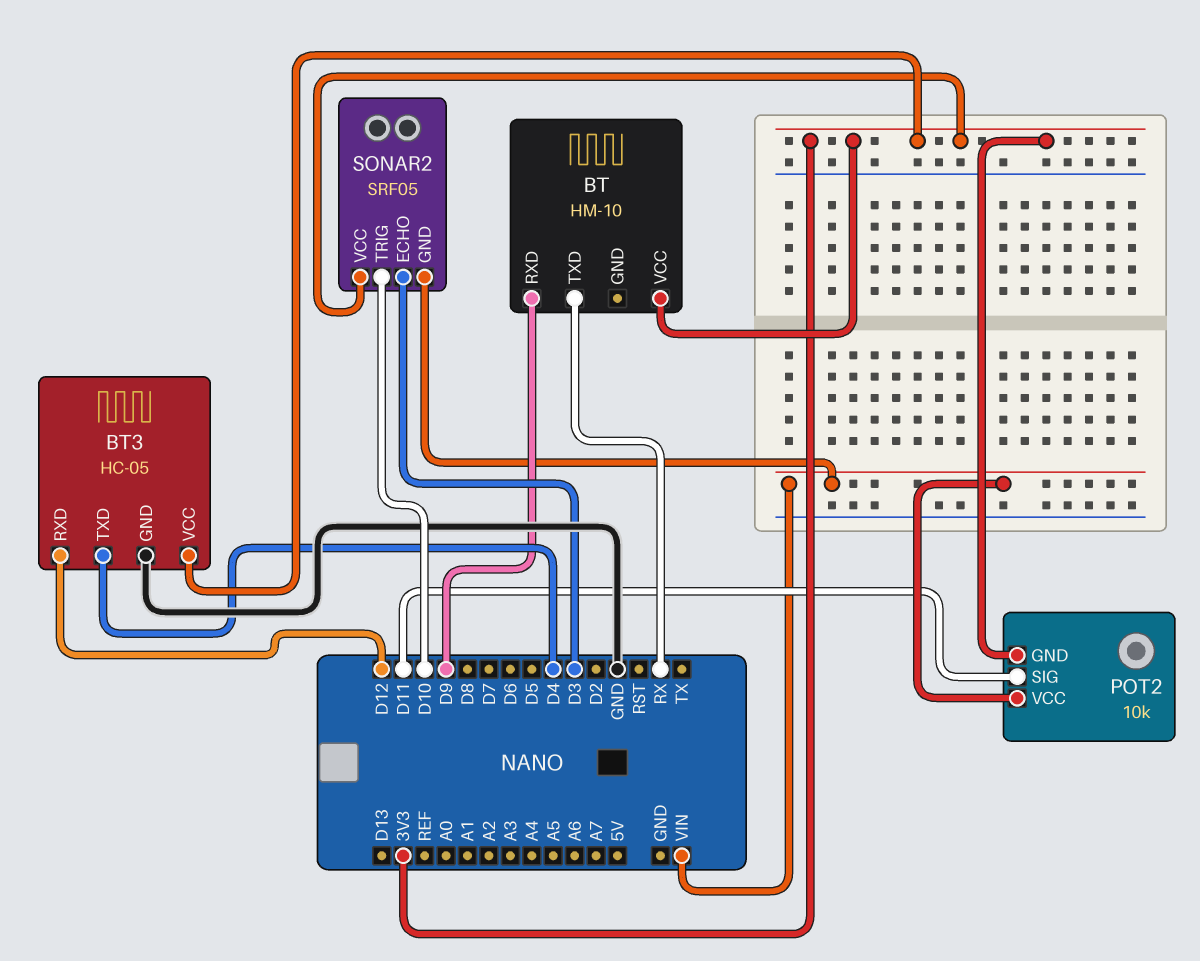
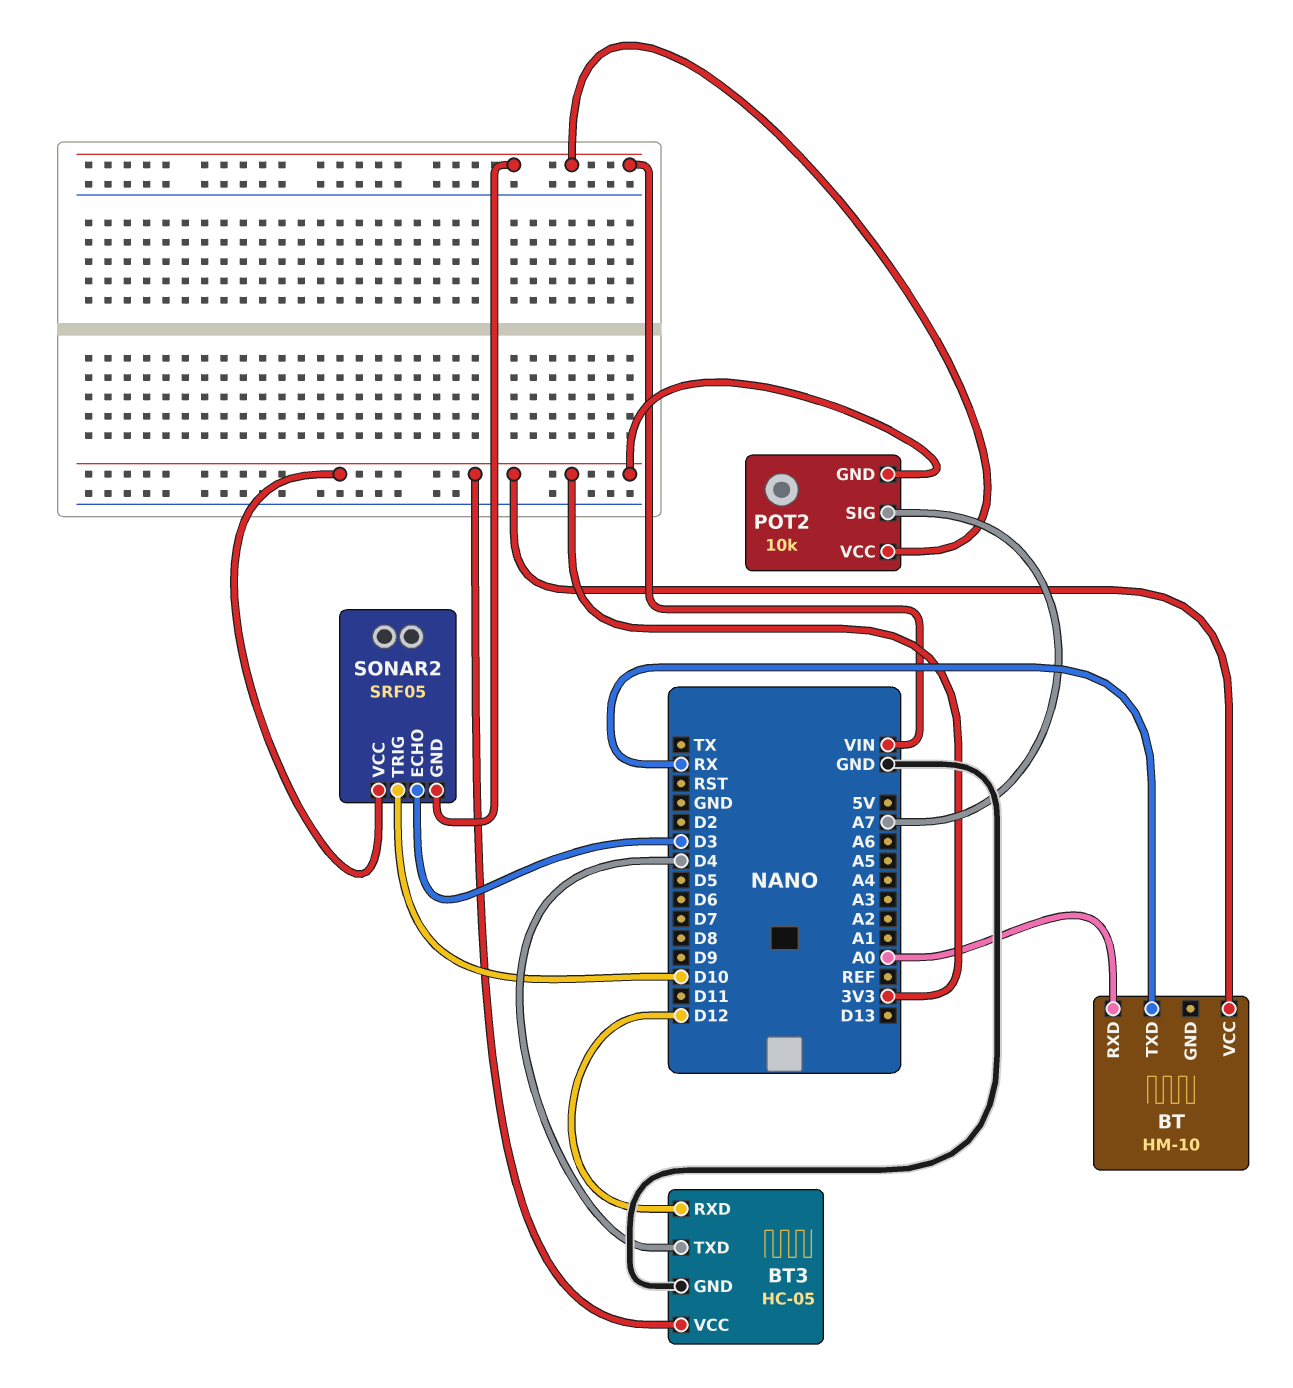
BT pin RXD: D9 -> A0
POT2 pin SIG: D11 -> A7

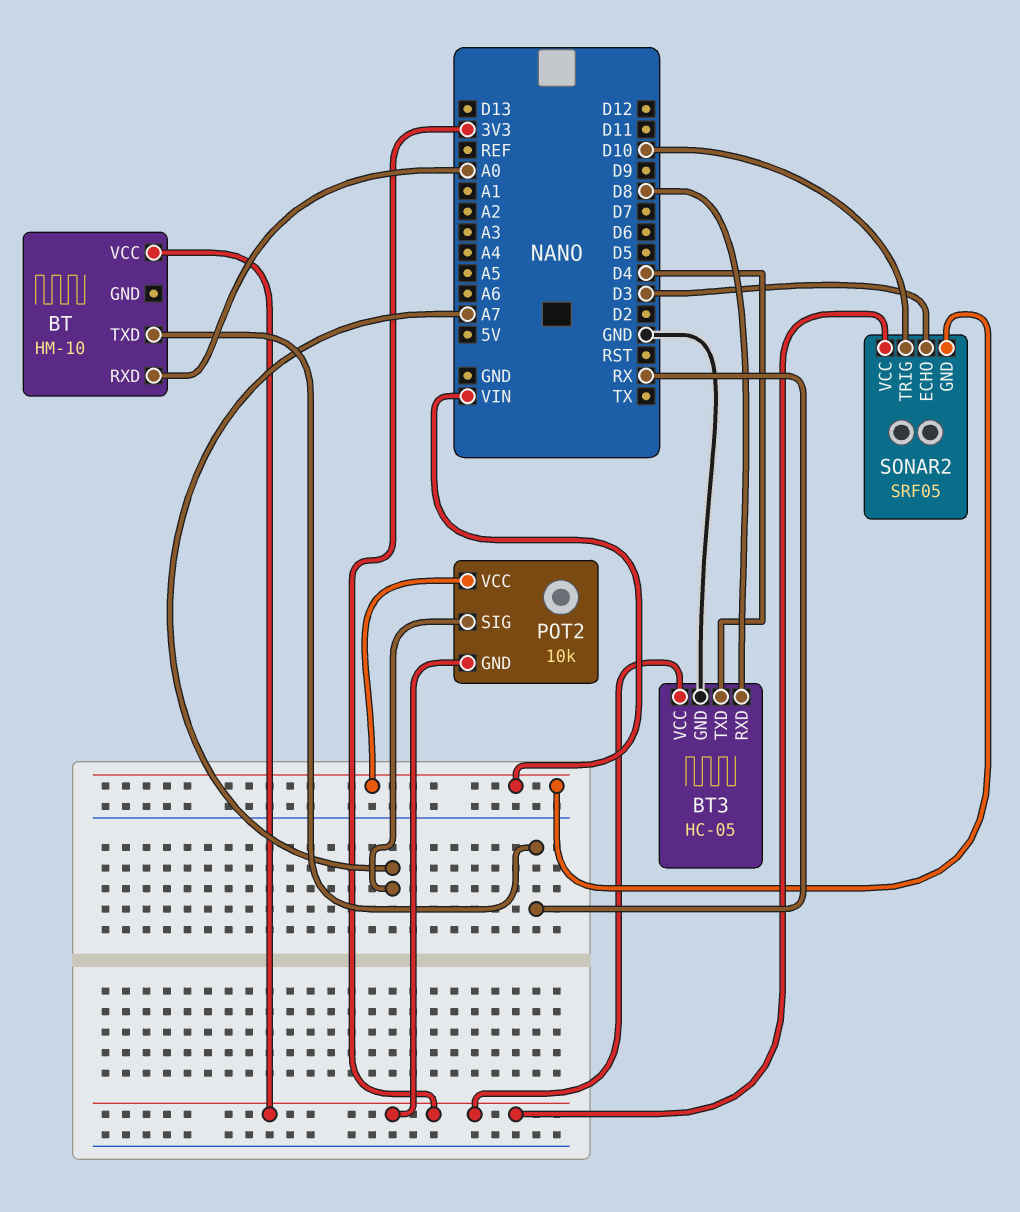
BT3 pin RXD: D12 -> D8

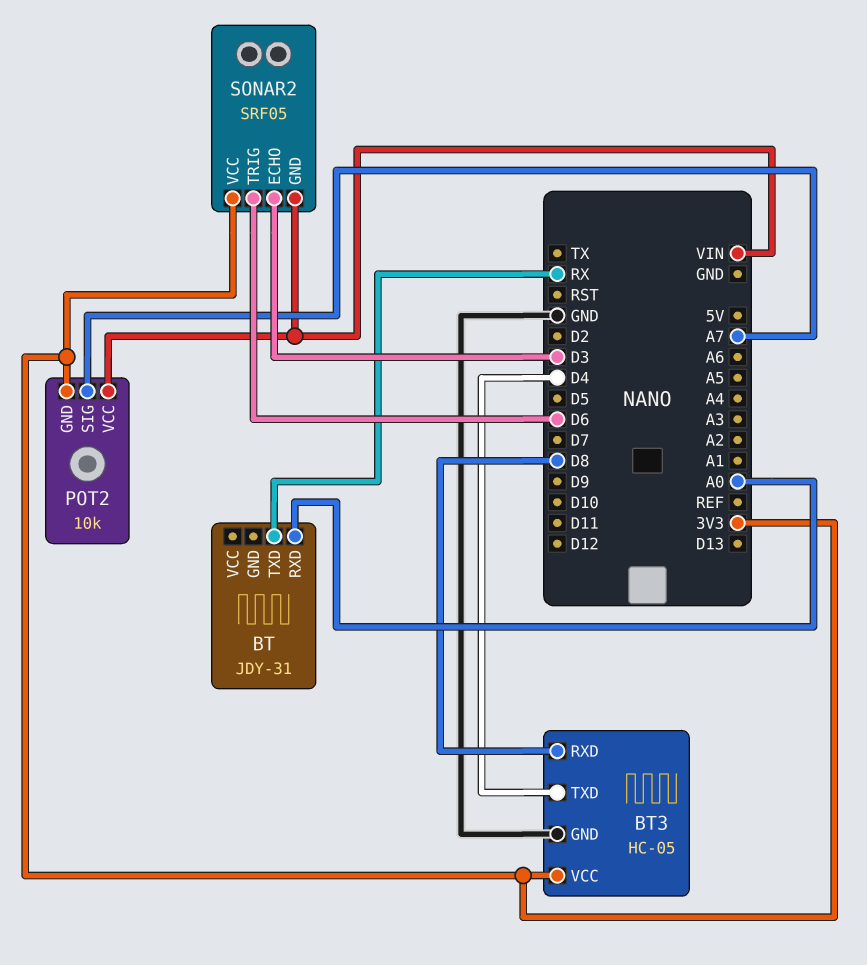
BT: HM-10 -> JDY-31
BT pin VCC: 3V3 -> none
SONAR2 pin TRIG: D10 -> D6

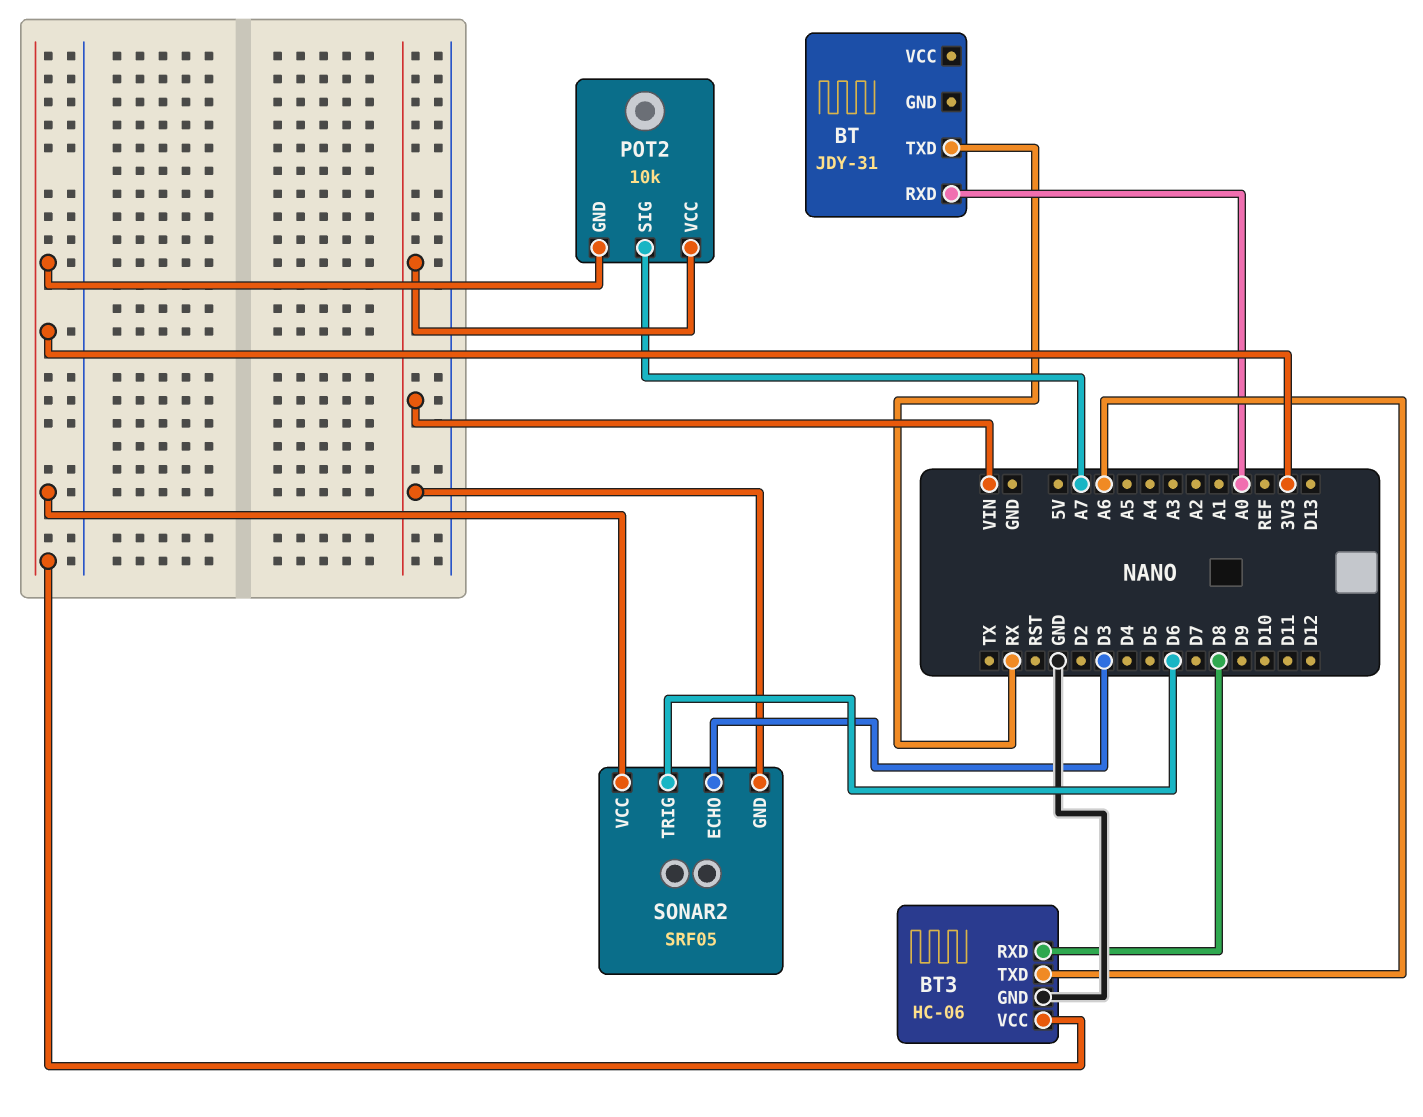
BT3: HC-05 -> HC-06
BT3 pin TXD: D4 -> A6

